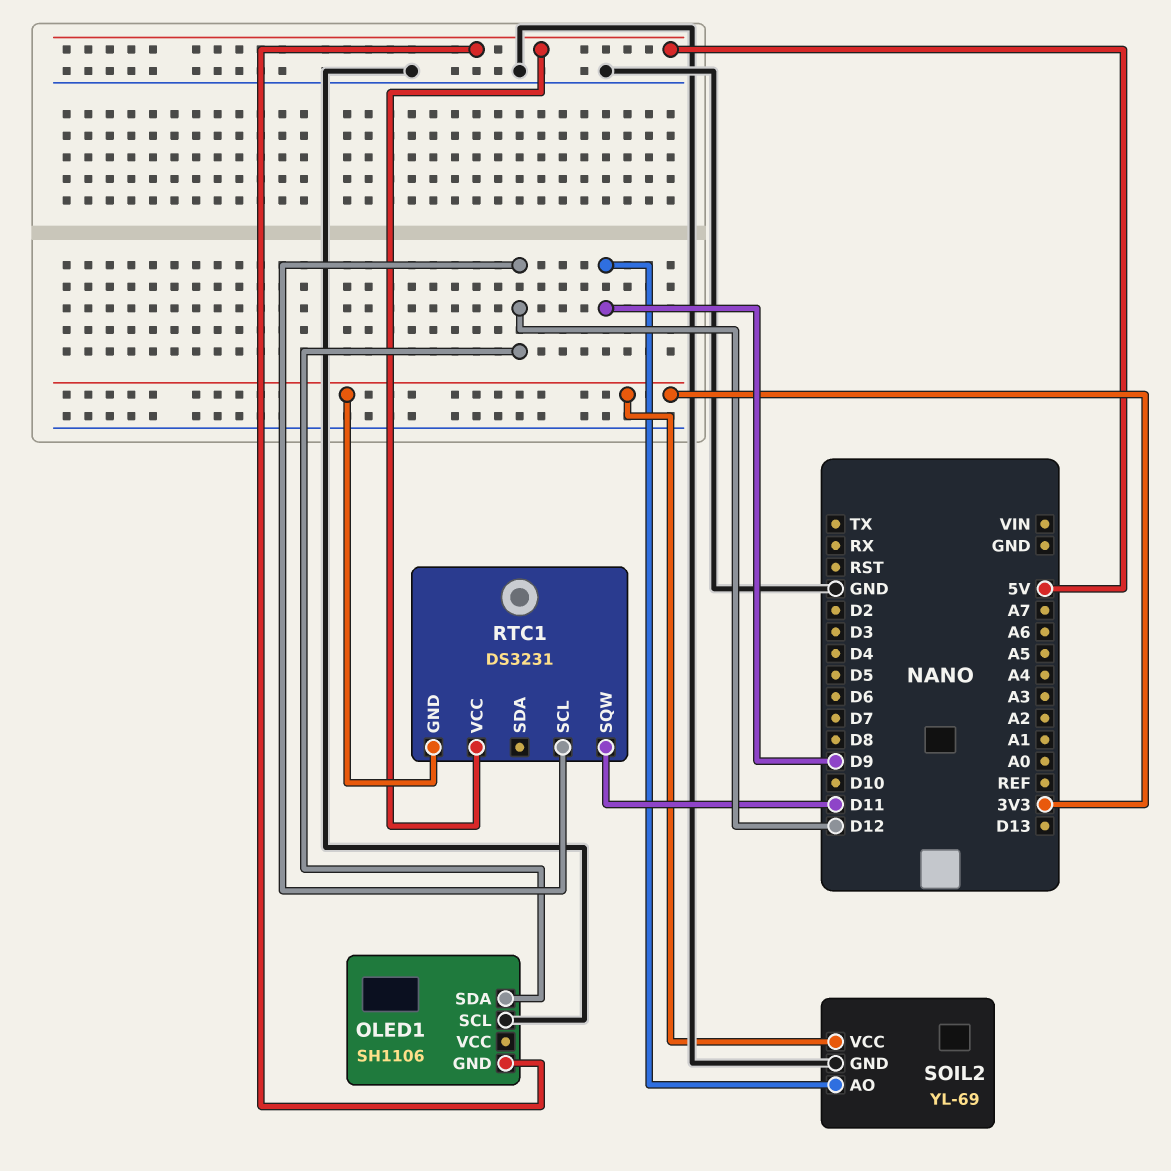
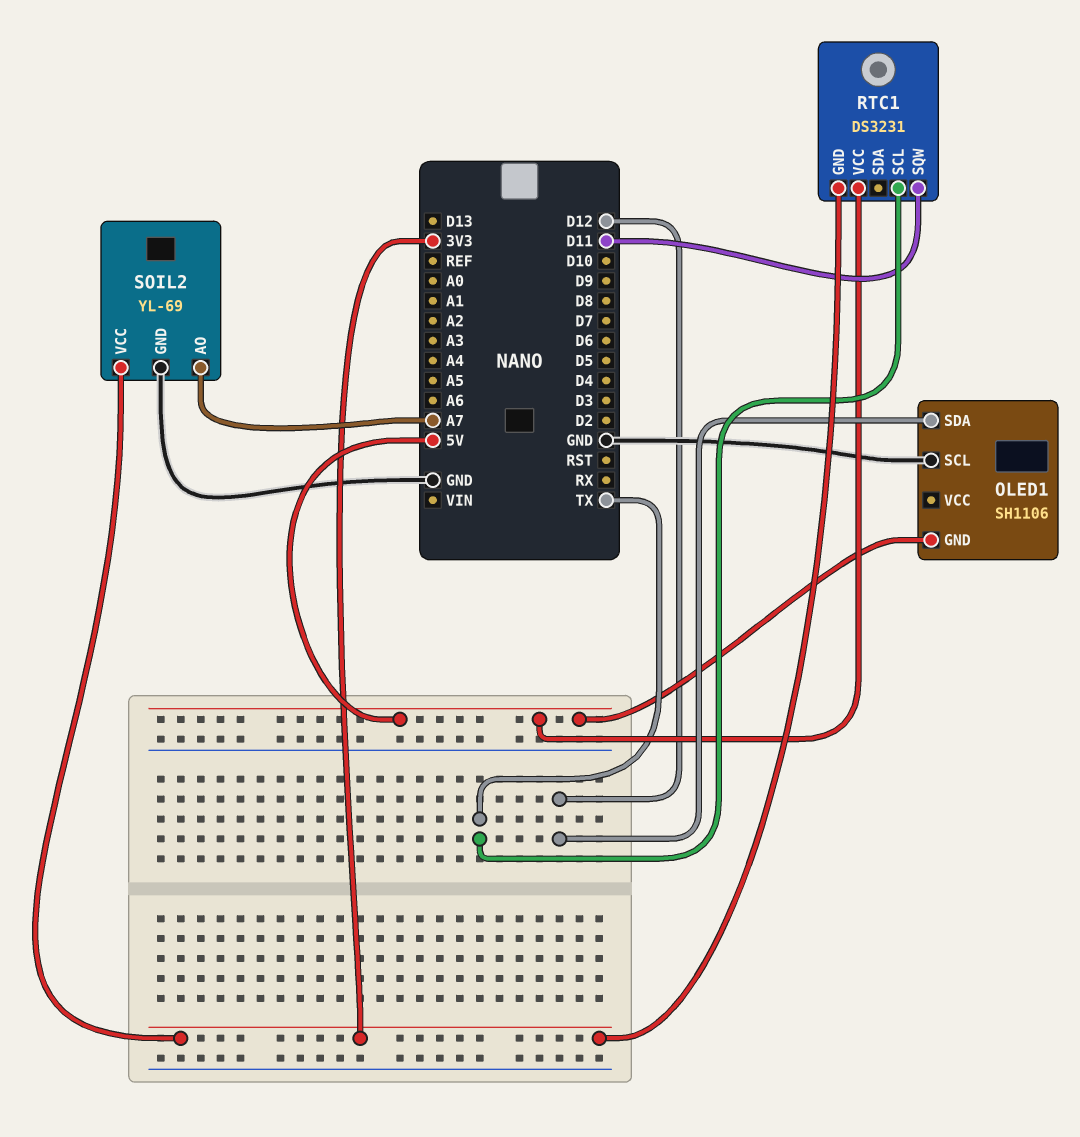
RTC1 pin SCL: D12 -> TX
SOIL2 pin AO: D9 -> A7

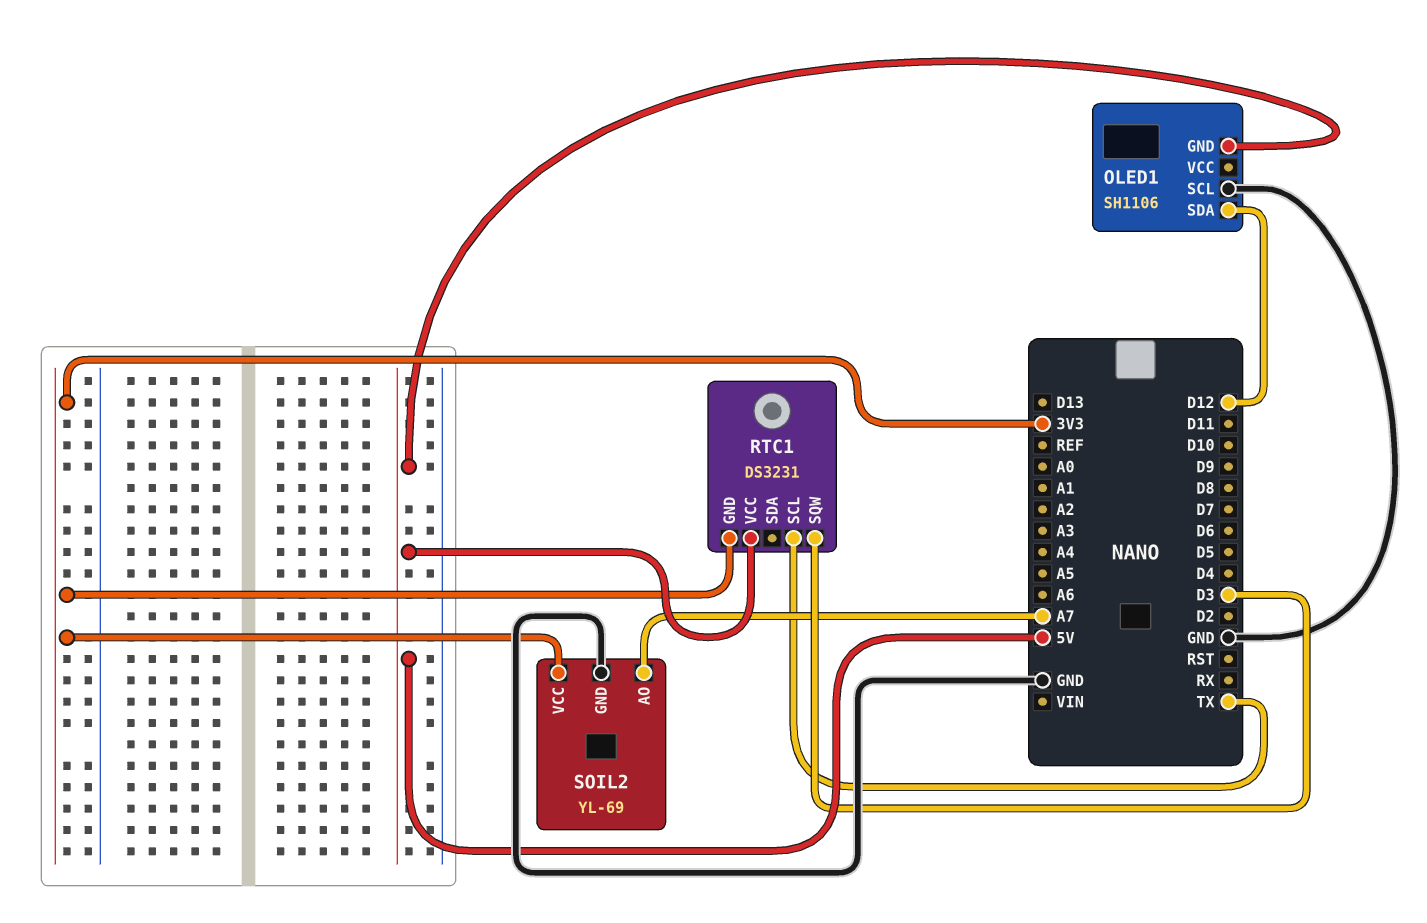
RTC1 pin SQW: D11 -> D3

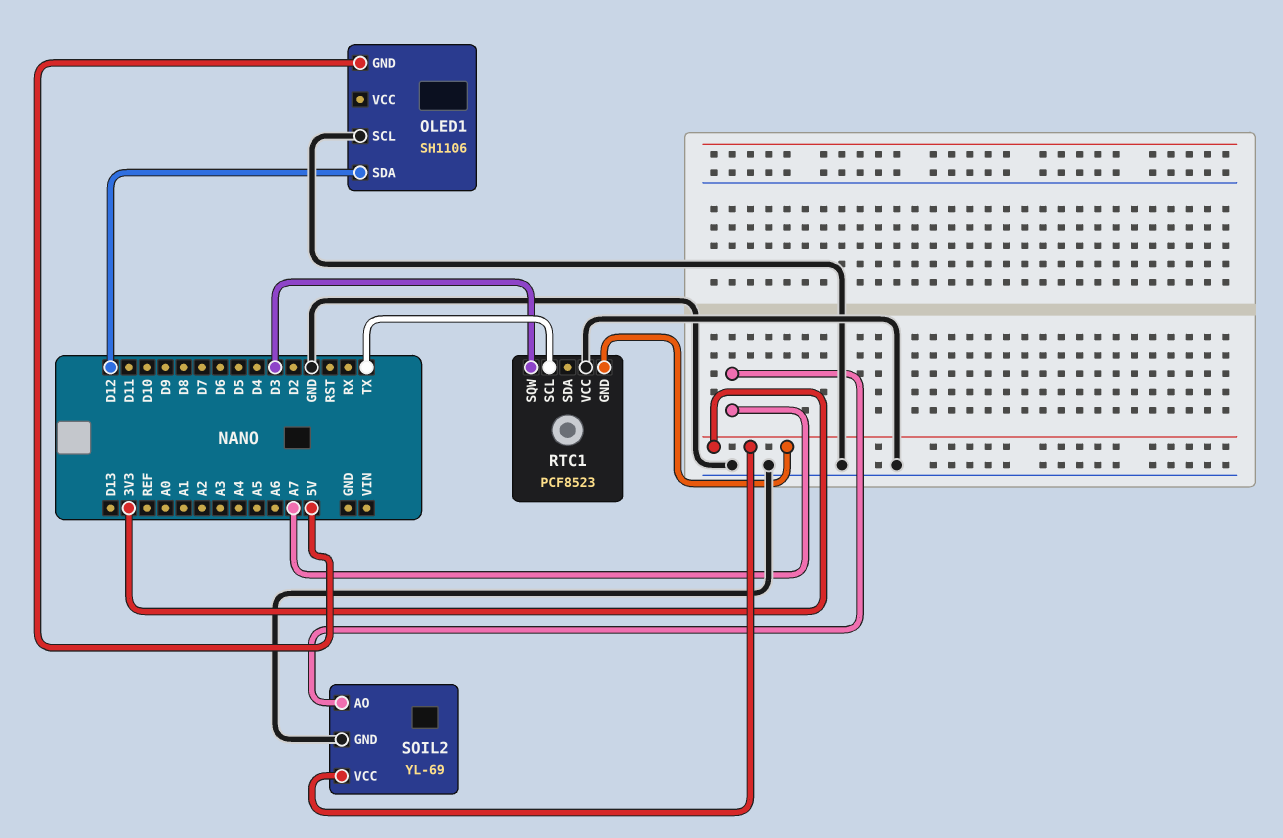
RTC1: DS3231 -> PCF8523
RTC1 pin VCC: 5V -> GND

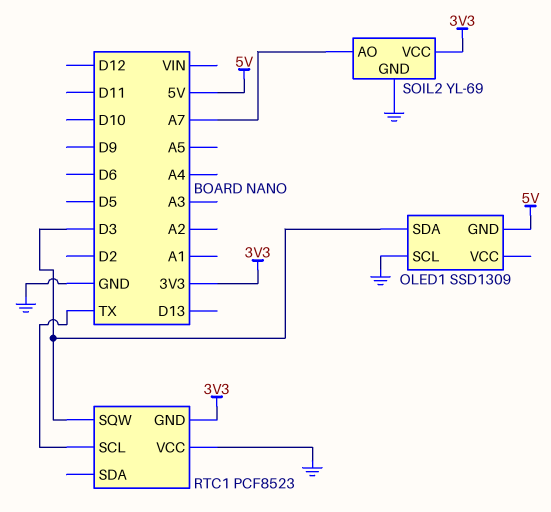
OLED1: SH1106 -> SSD1309
OLED1 pin SDA: D12 -> D3

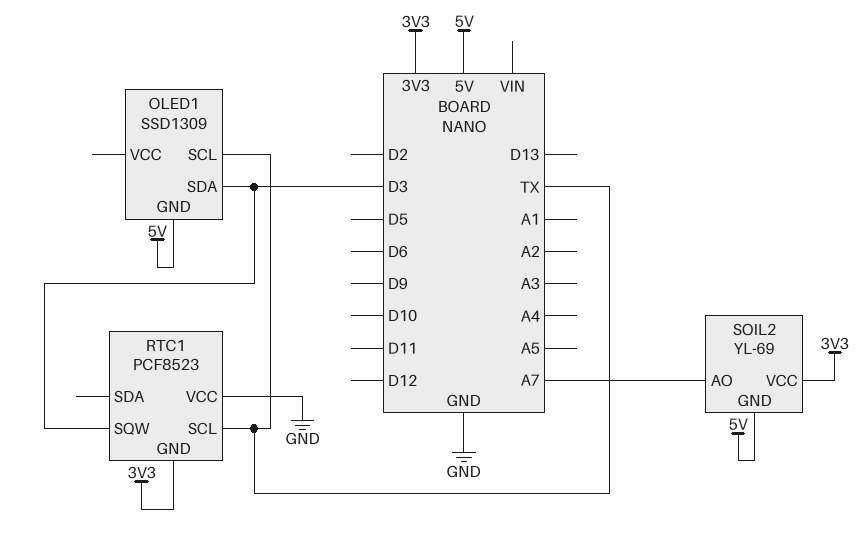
OLED1 pin SCL: GND -> TX
SOIL2 pin GND: GND -> 5V

